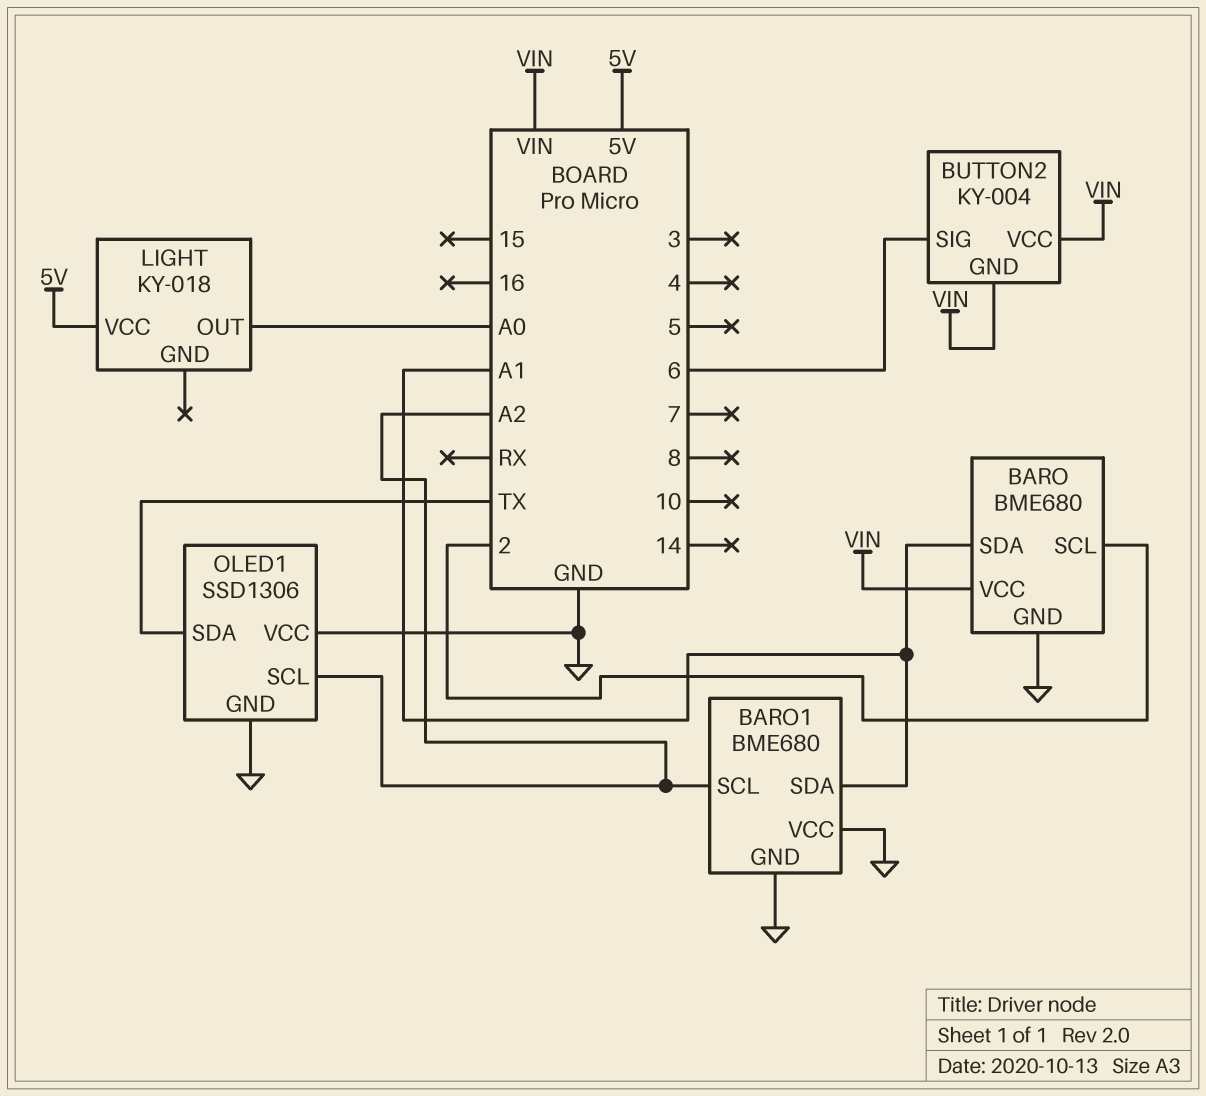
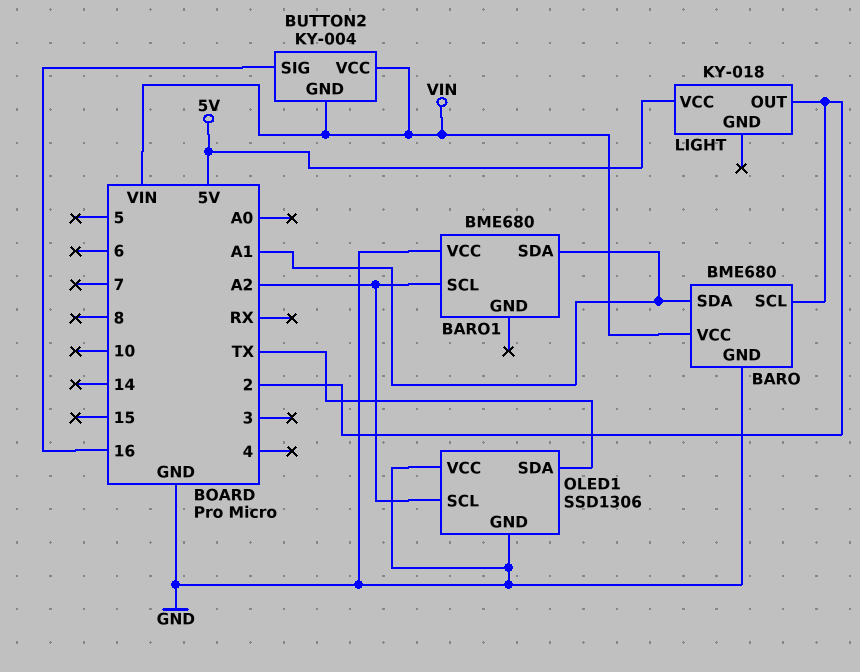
BARO1 pin GND: GND -> none
BUTTON2 pin SIG: 6 -> 16
LIGHT pin OUT: A0 -> 2

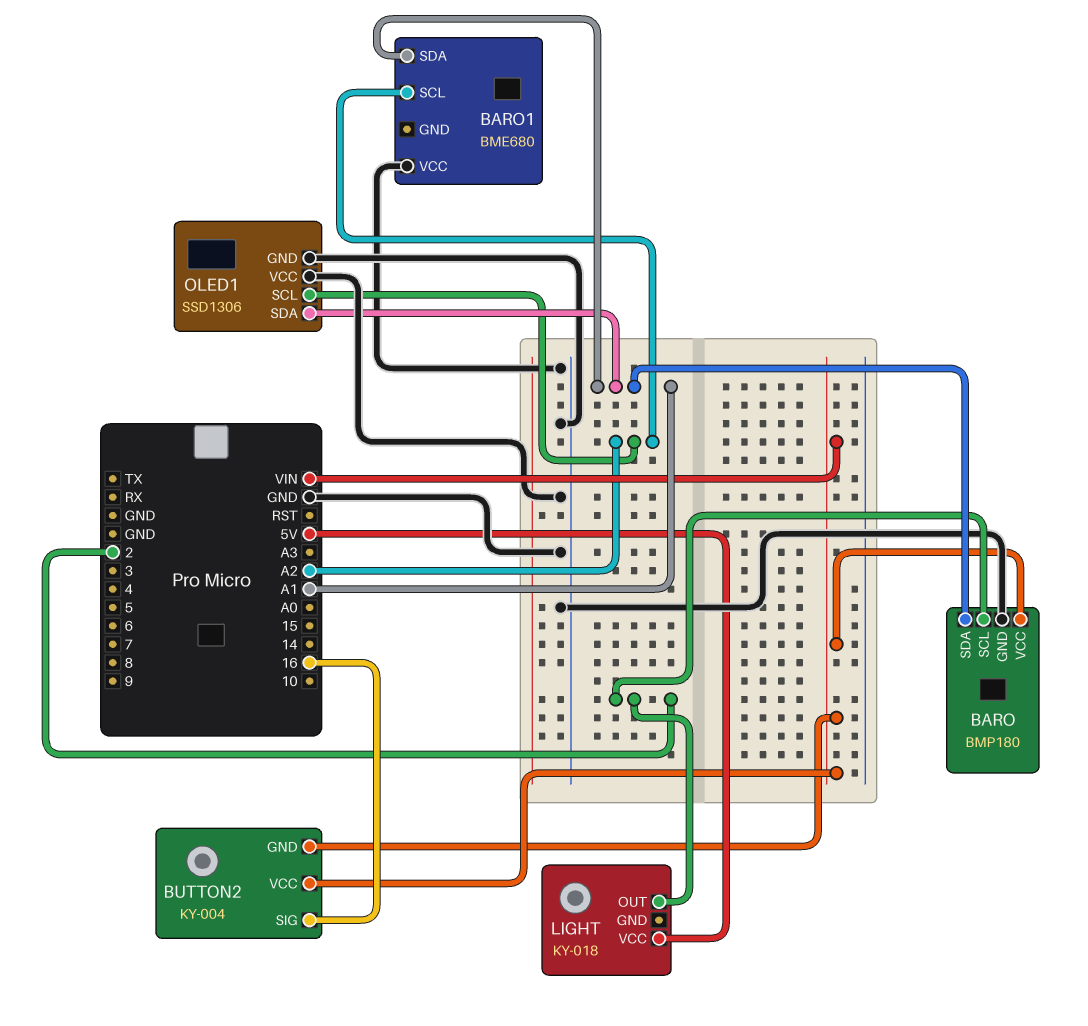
BARO: BME680 -> BMP180
OLED1 pin SDA: TX -> A1

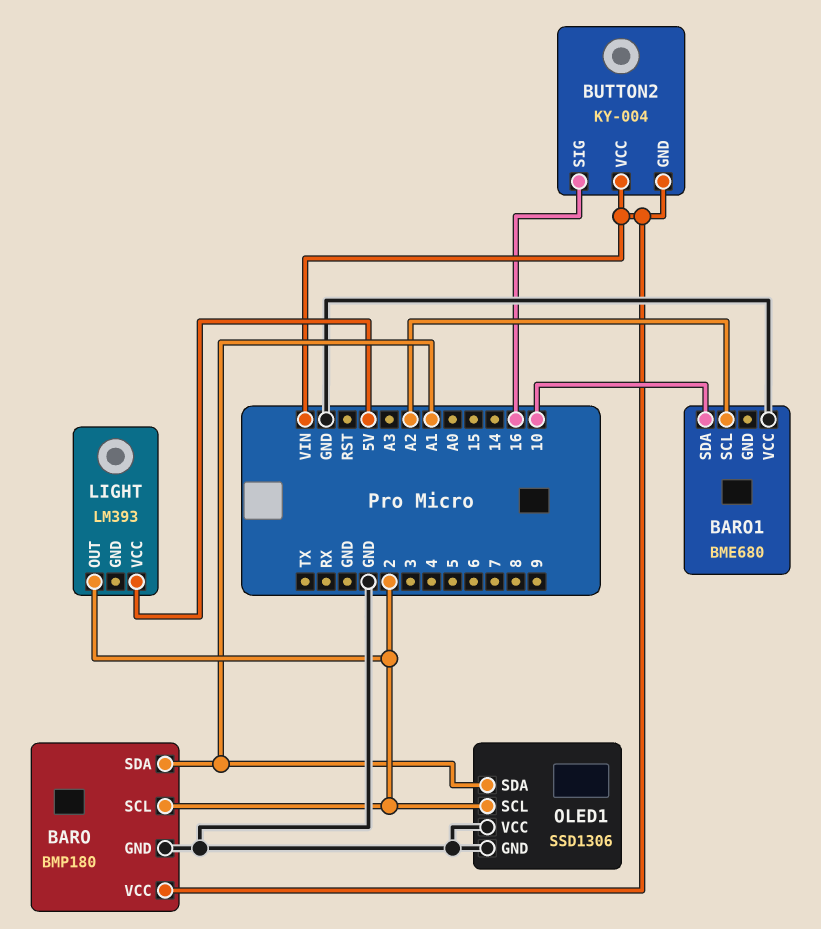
BARO1 pin SDA: A1 -> 10
LIGHT: KY-018 -> LM393
OLED1 pin SCL: A2 -> 2

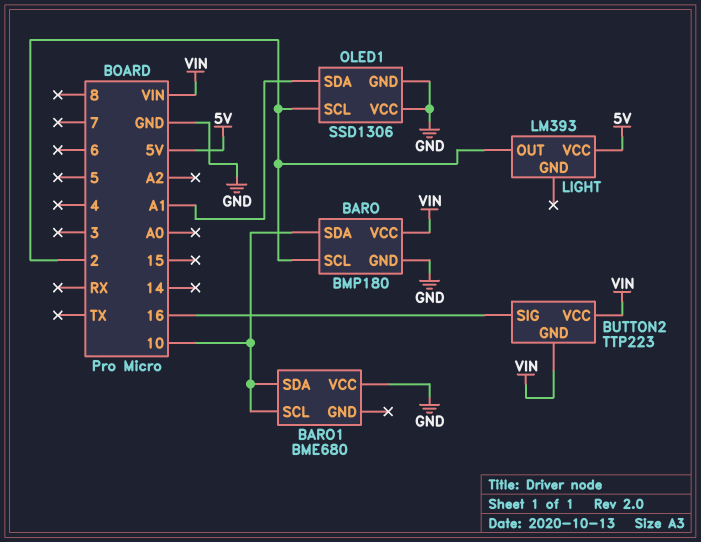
BARO pin SDA: A1 -> 10
BARO1 pin SCL: A2 -> 10
BUTTON2: KY-004 -> TTP223

